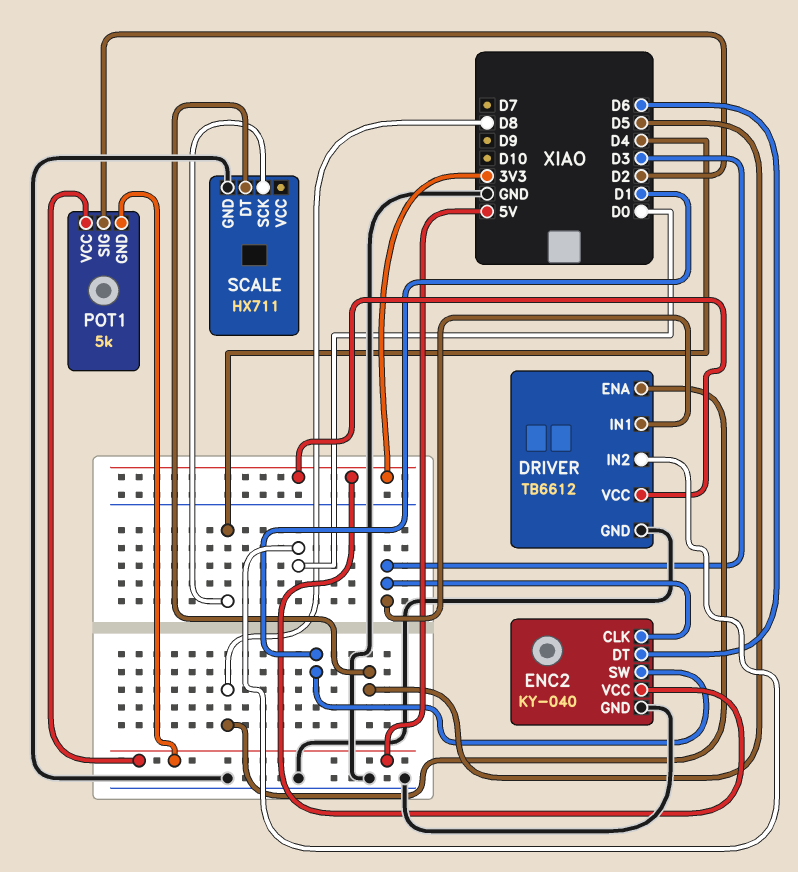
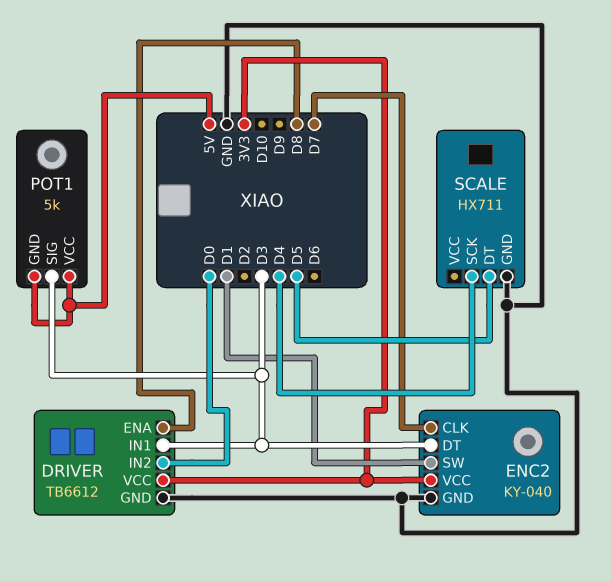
ENC2 pin CLK: D3 -> D7
ENC2 pin DT: D6 -> D3
POT1 pin SIG: D2 -> D3

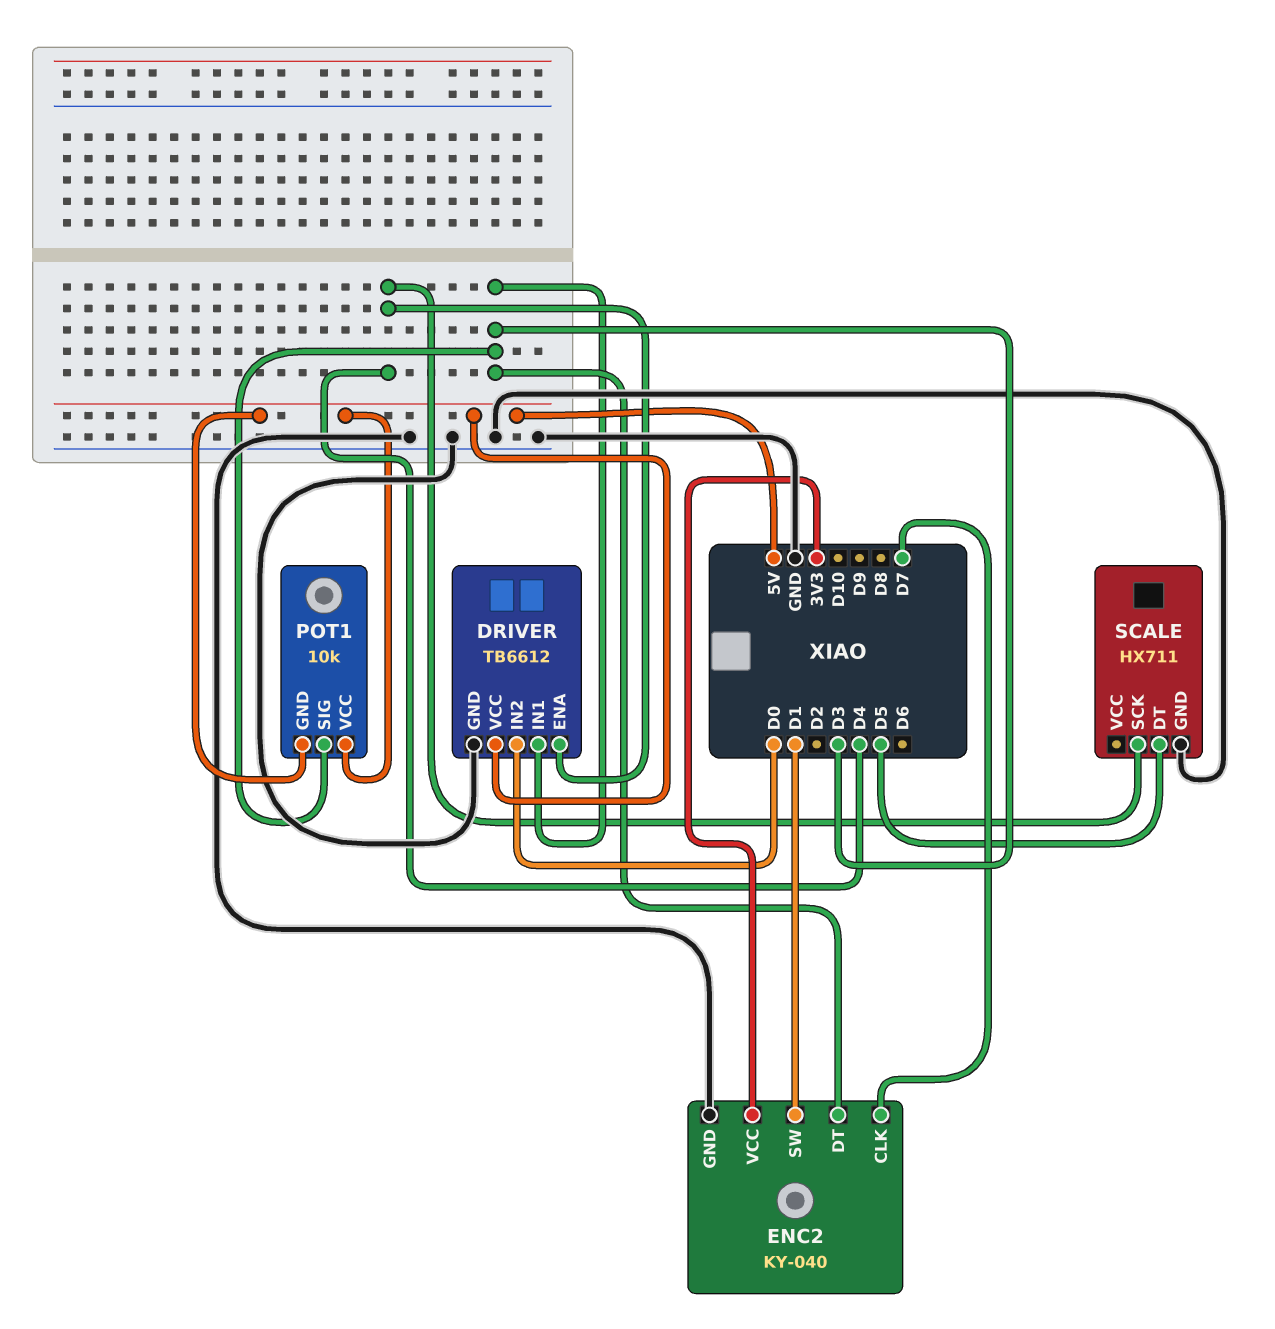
DRIVER pin ENA: D8 -> D4
DRIVER pin VCC: 3V3 -> 5V
POT1: 5k -> 10k

